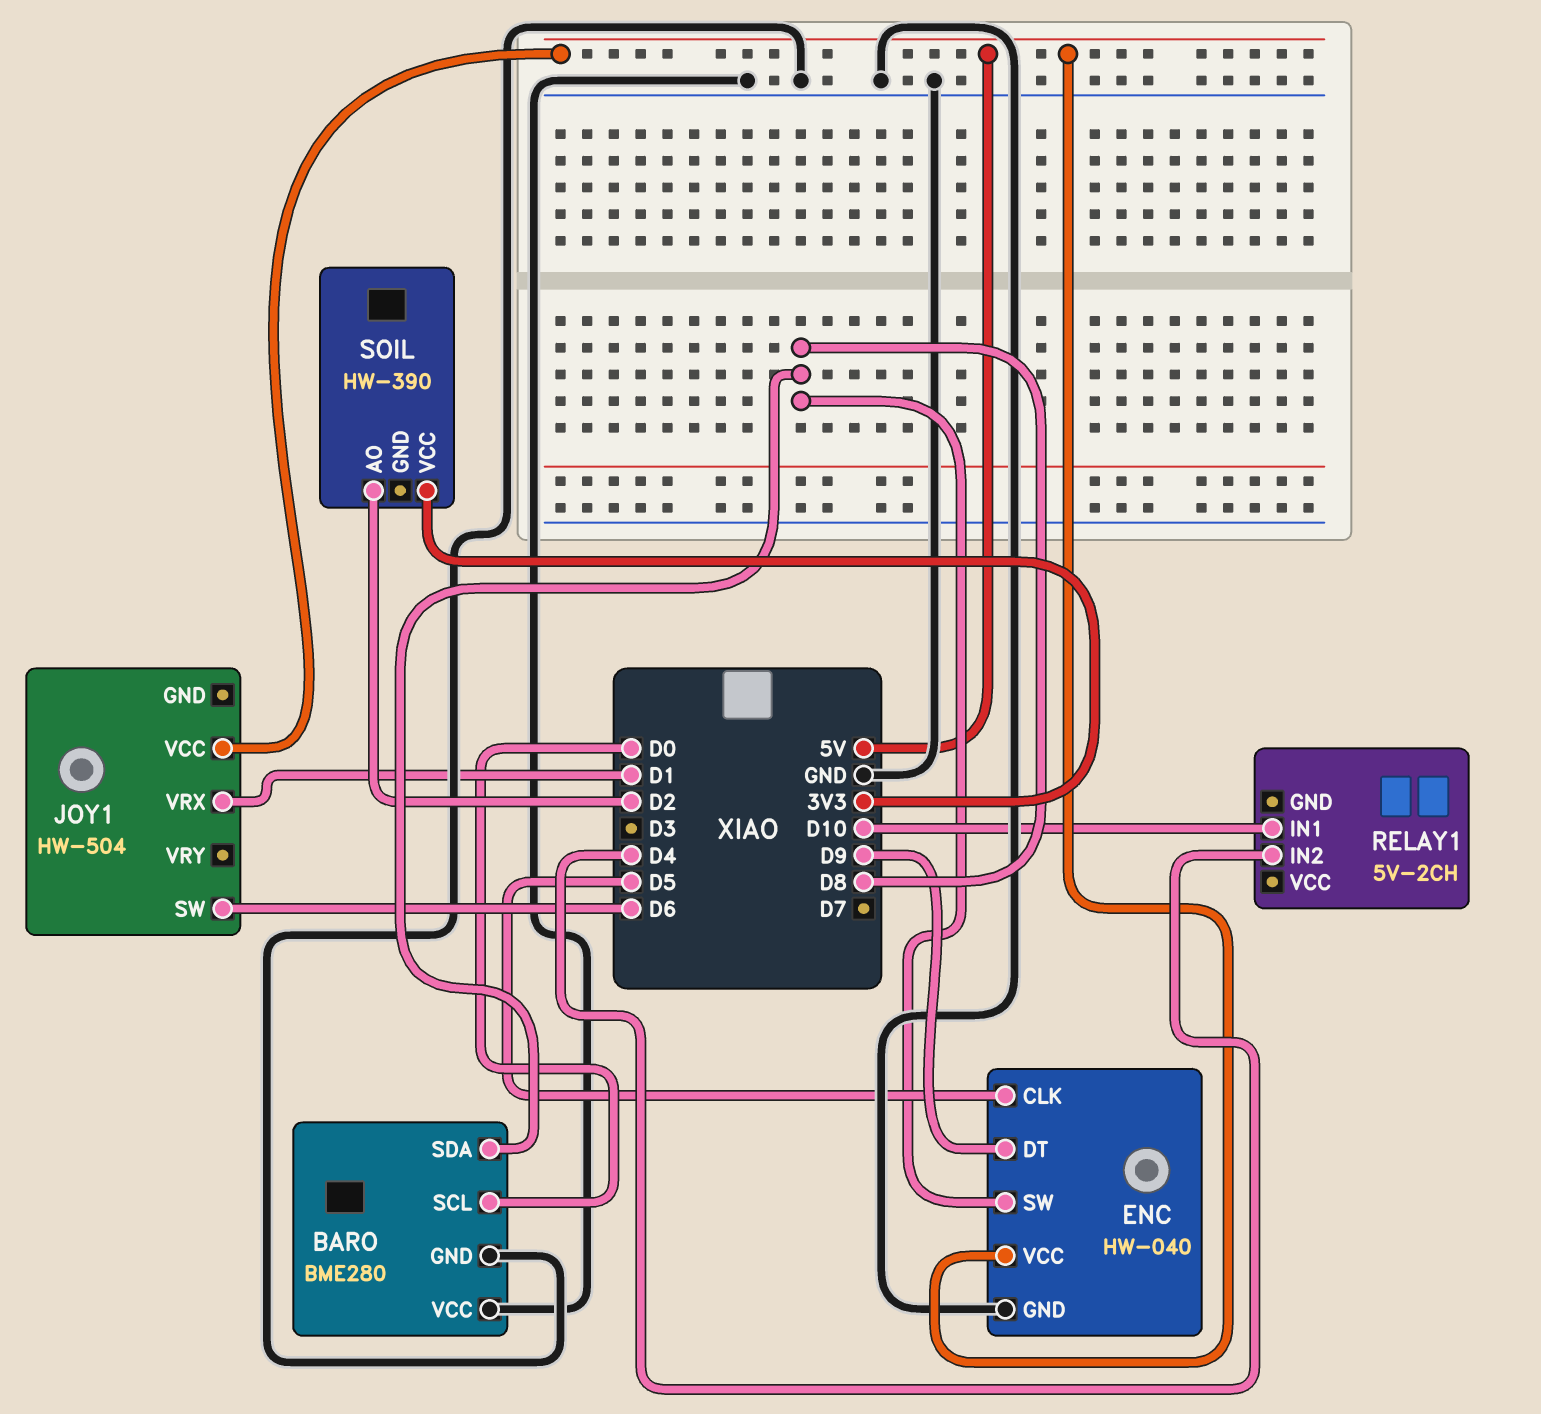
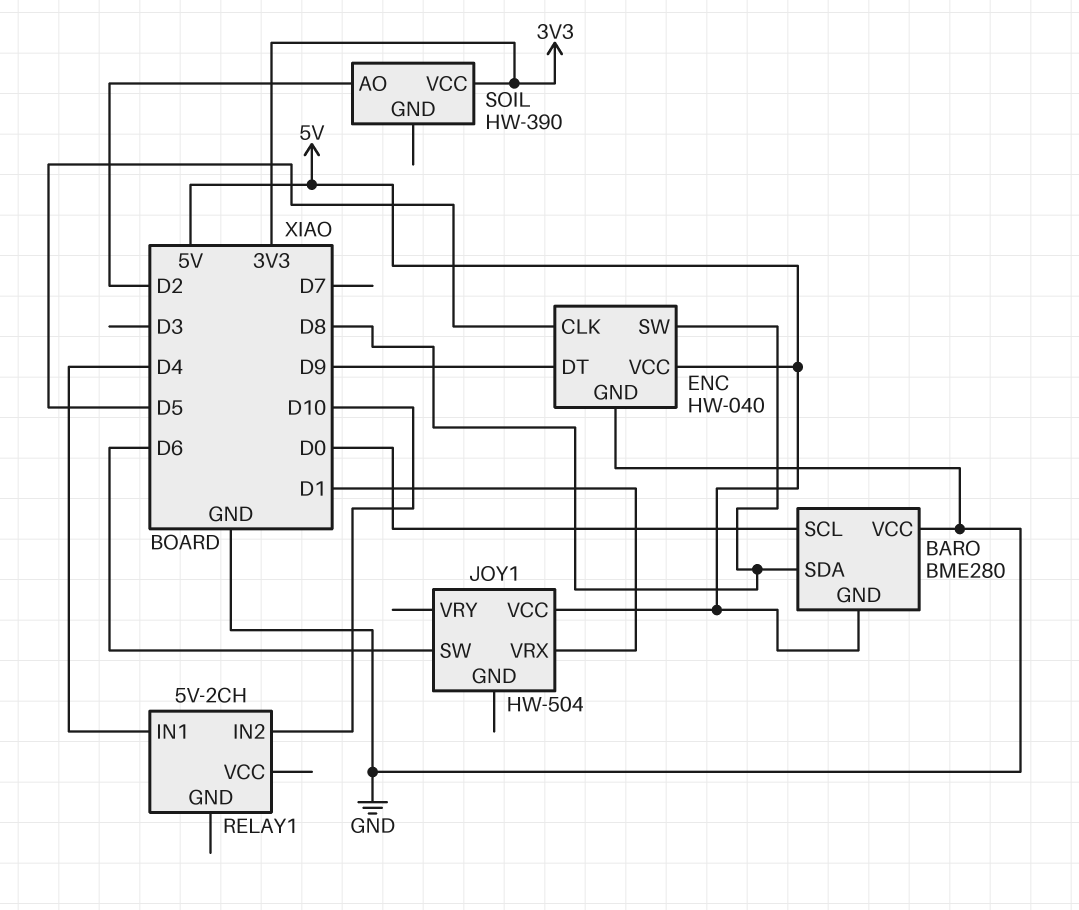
BARO pin GND: GND -> 5V
RELAY1 pin IN1: D10 -> D4
RELAY1 pin IN2: D4 -> D10

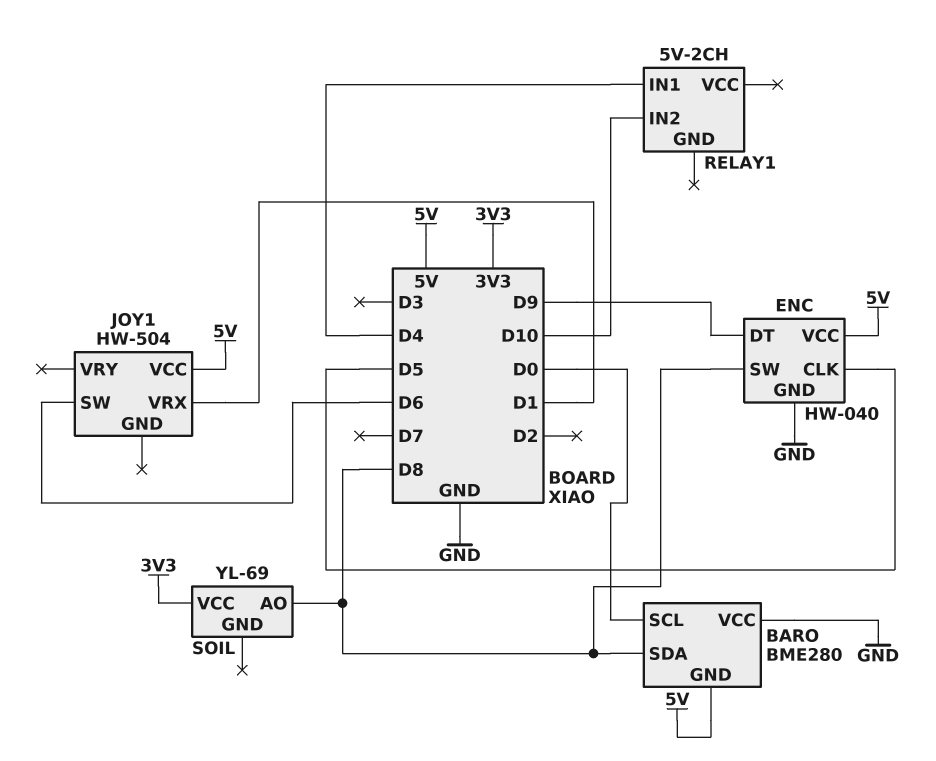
SOIL: HW-390 -> YL-69
SOIL pin AO: D2 -> D8

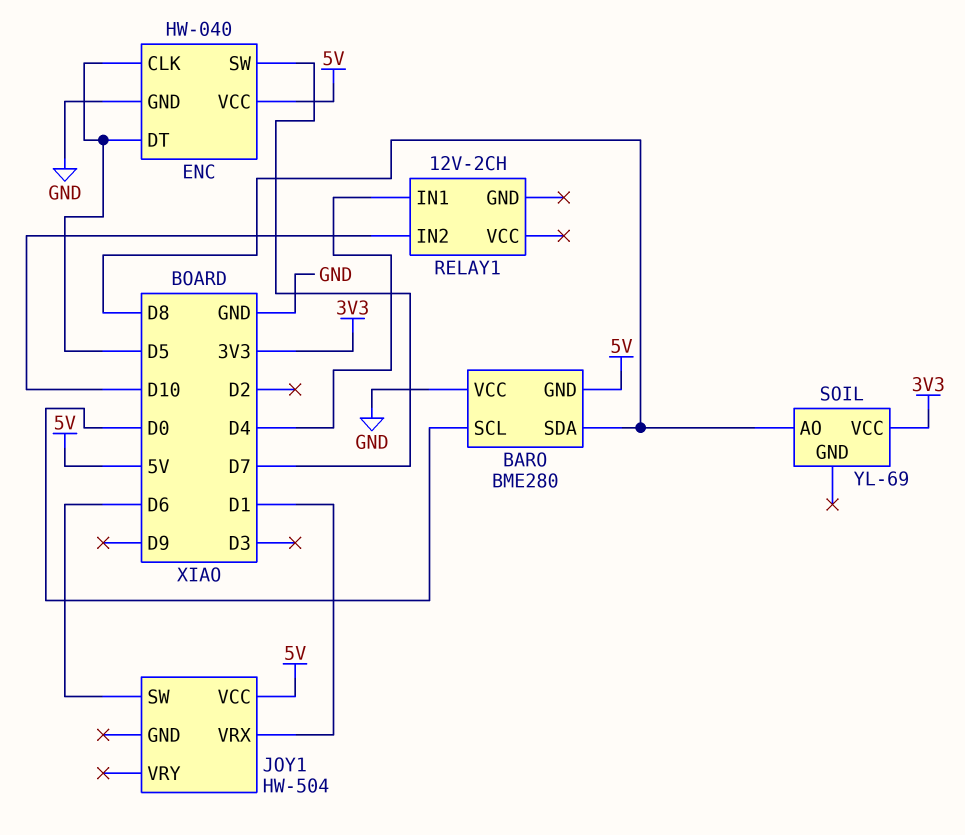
ENC pin DT: D9 -> D5
ENC pin SW: D8 -> D7
RELAY1: 5V-2CH -> 12V-2CH

